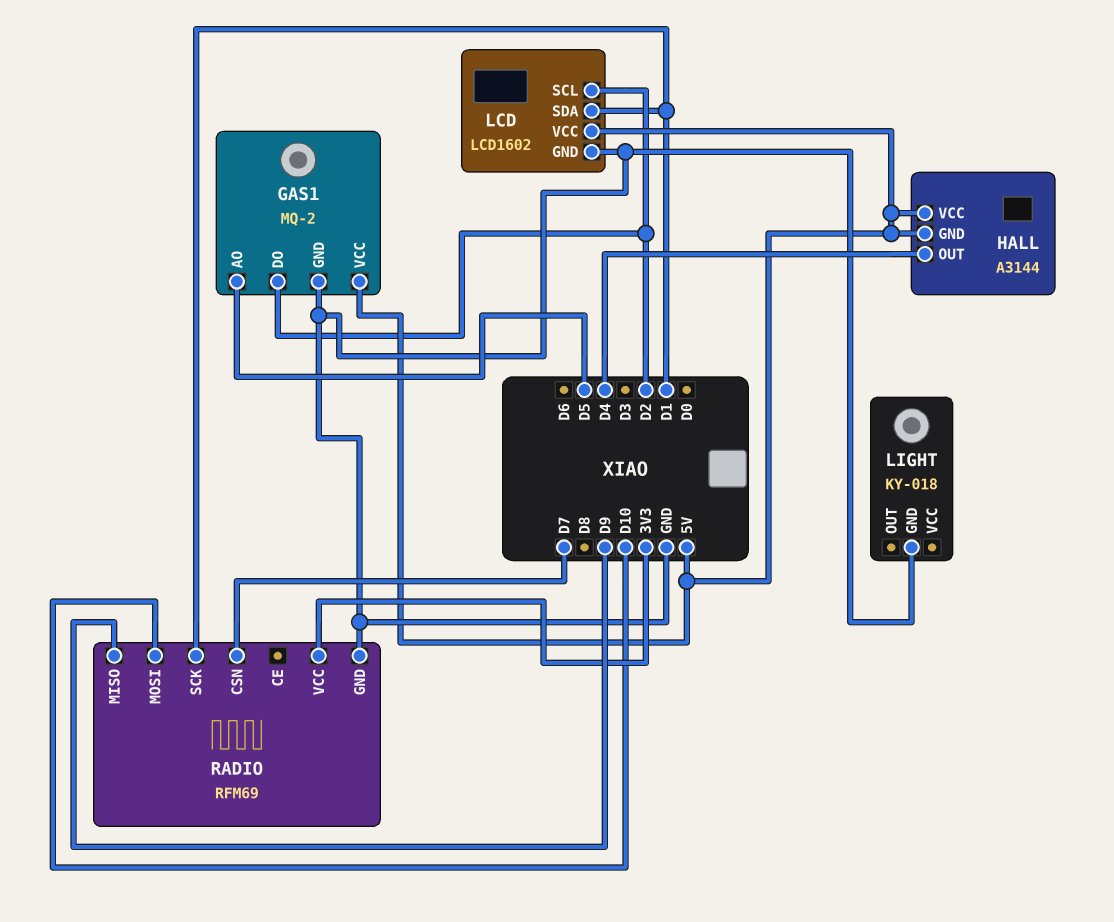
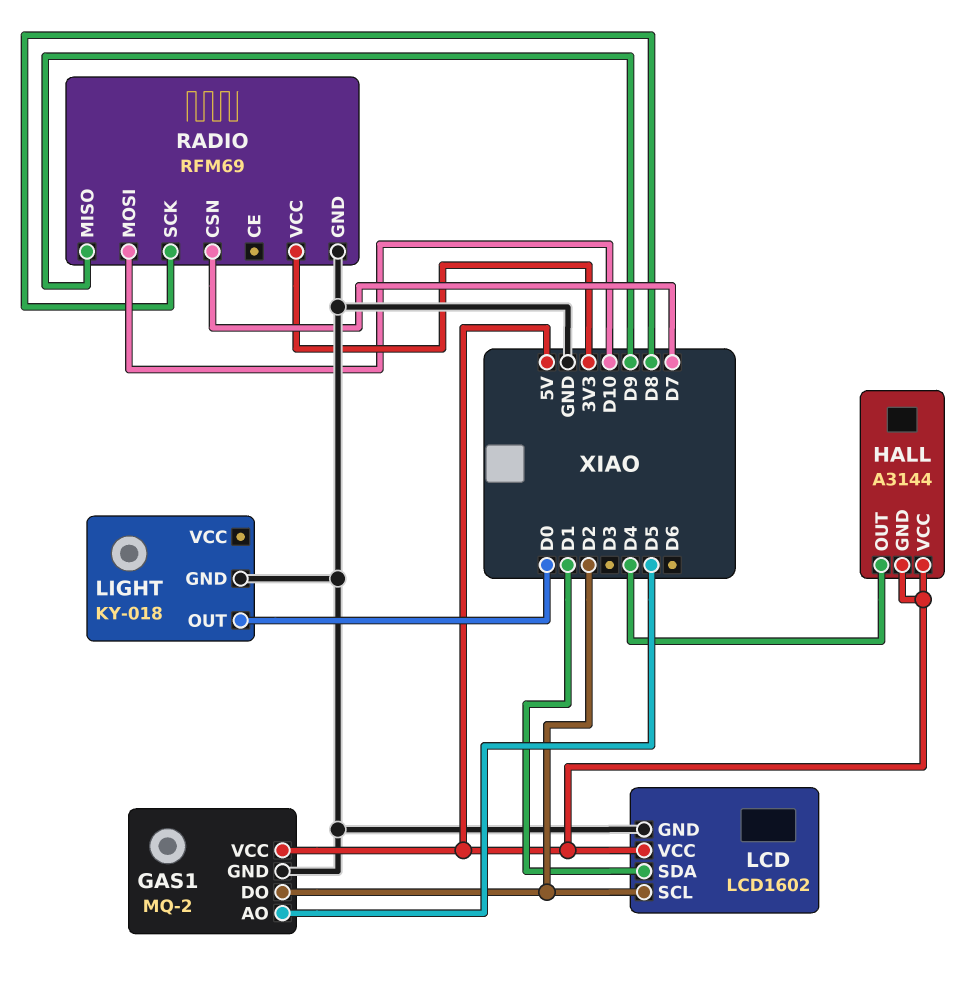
LIGHT pin OUT: none -> D0
RADIO pin SCK: D1 -> D8

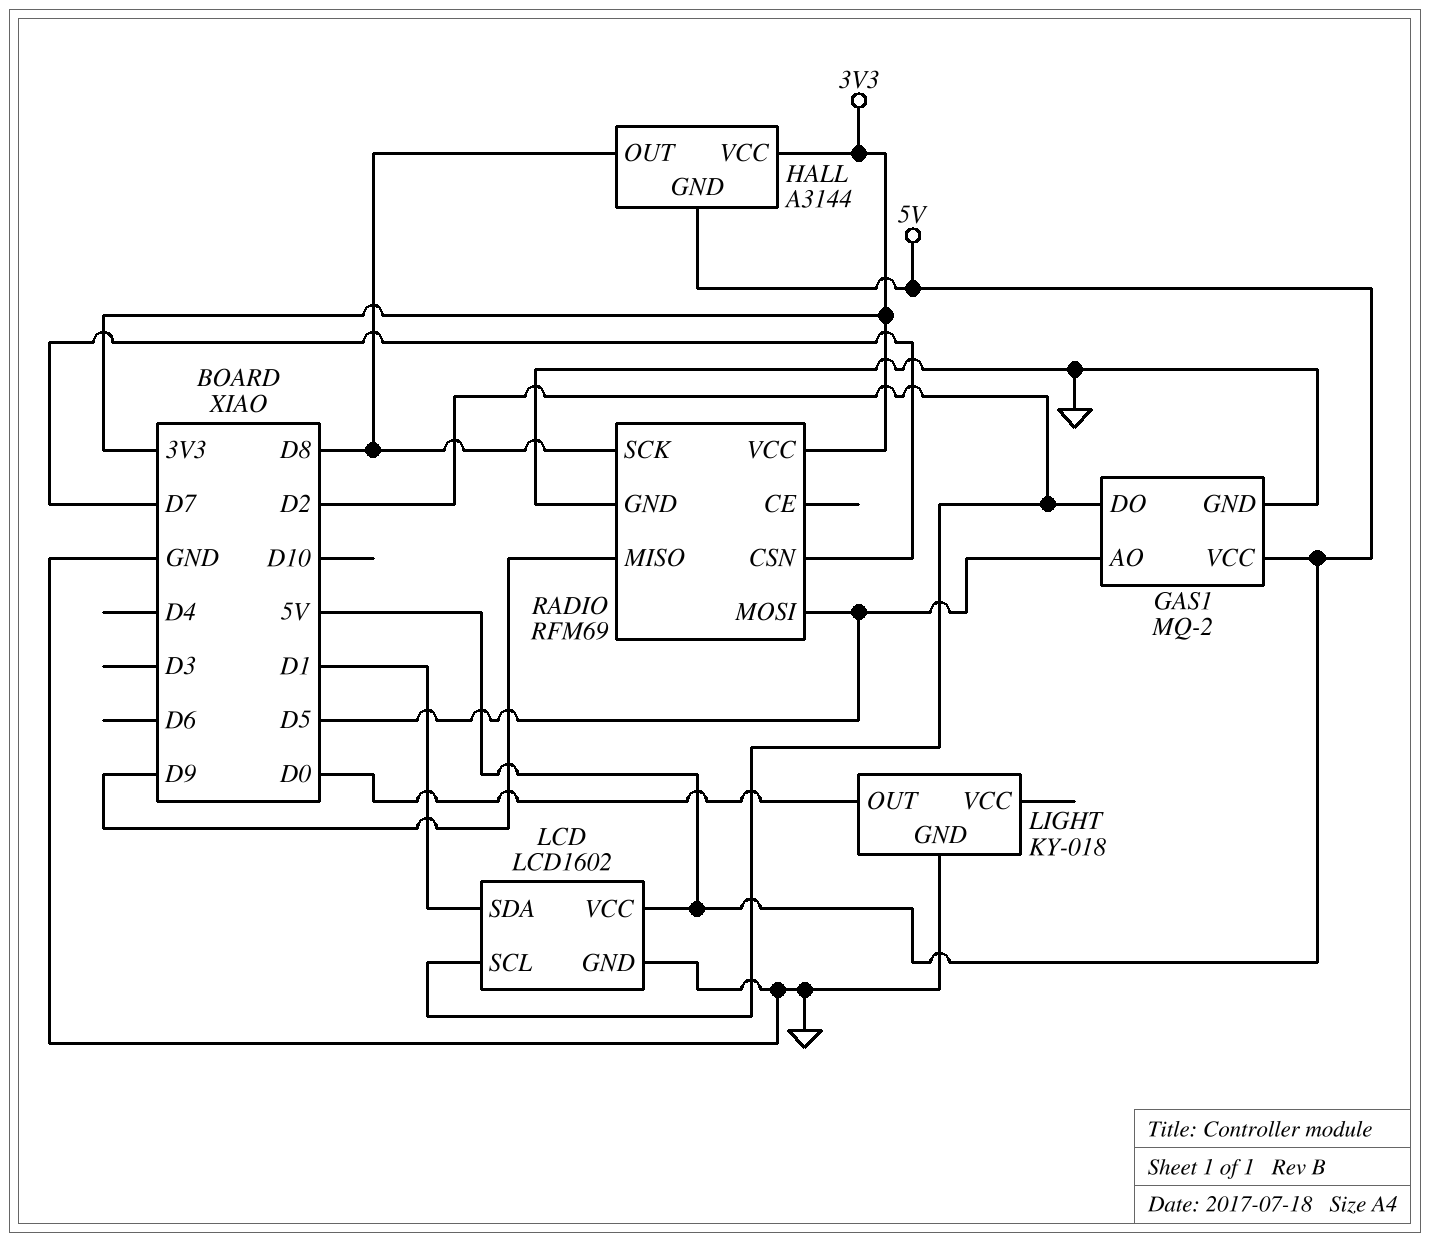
HALL pin OUT: D4 -> D8
HALL pin VCC: 5V -> 3V3
RADIO pin MOSI: D10 -> D5

